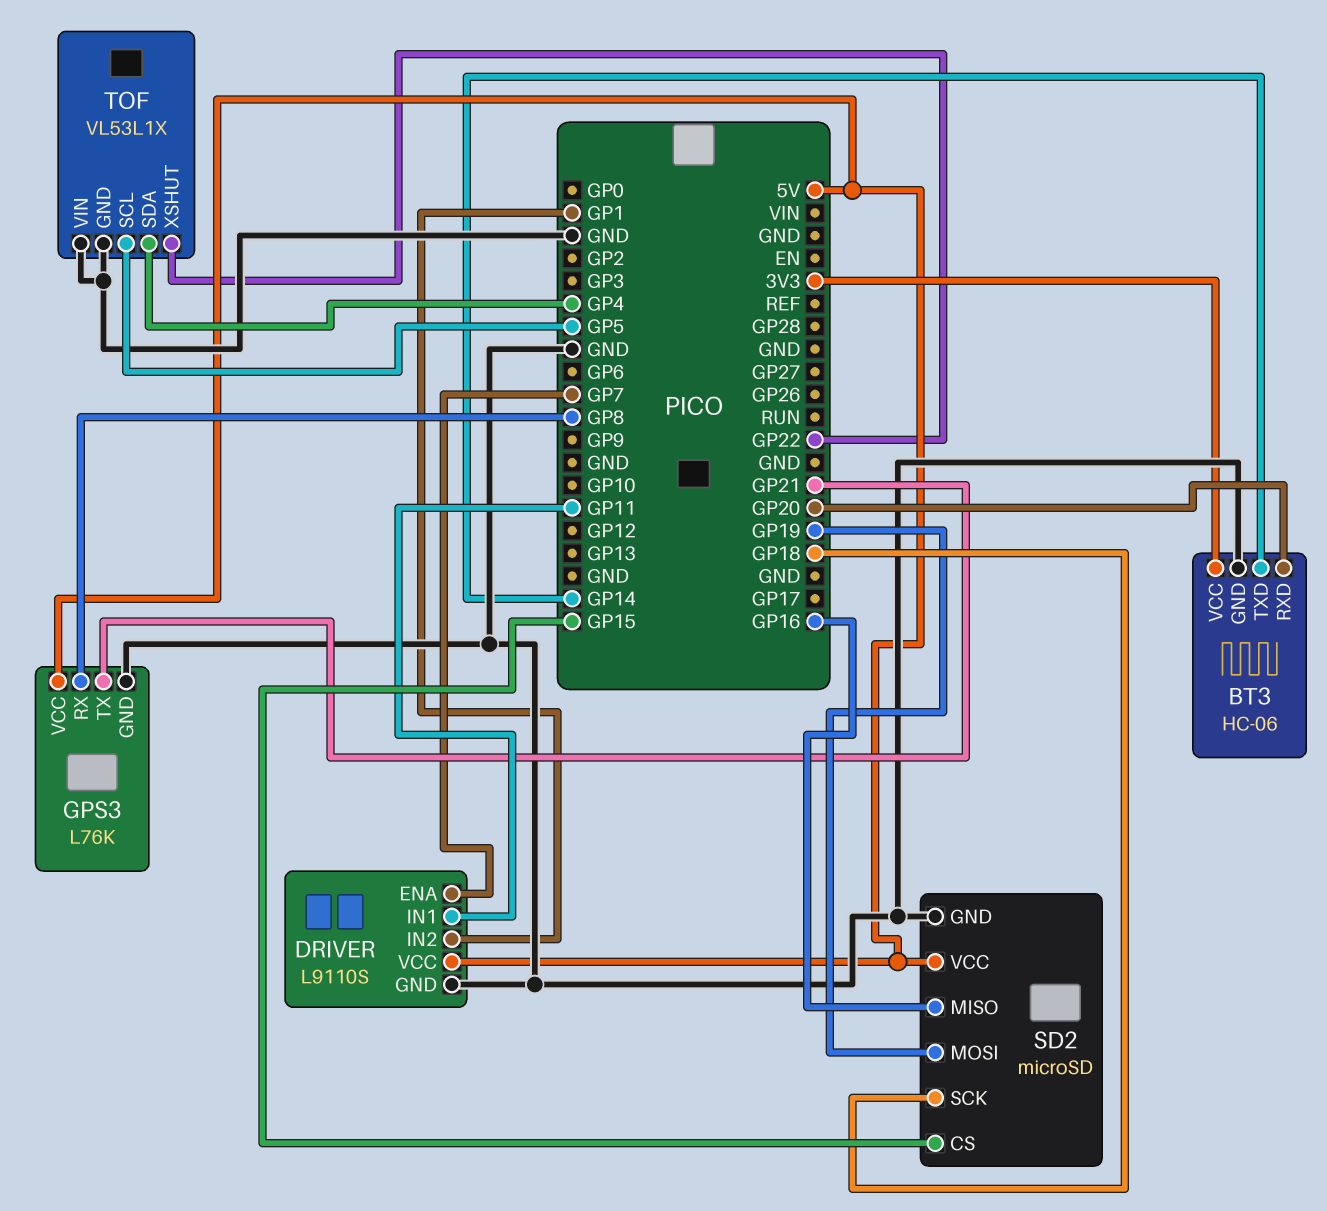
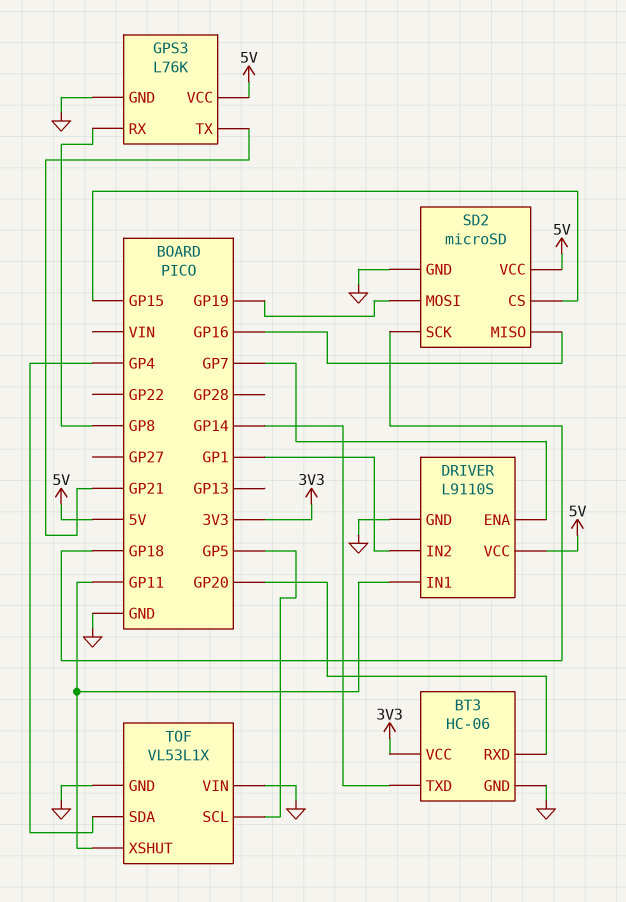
TOF pin XSHUT: GP22 -> GP11

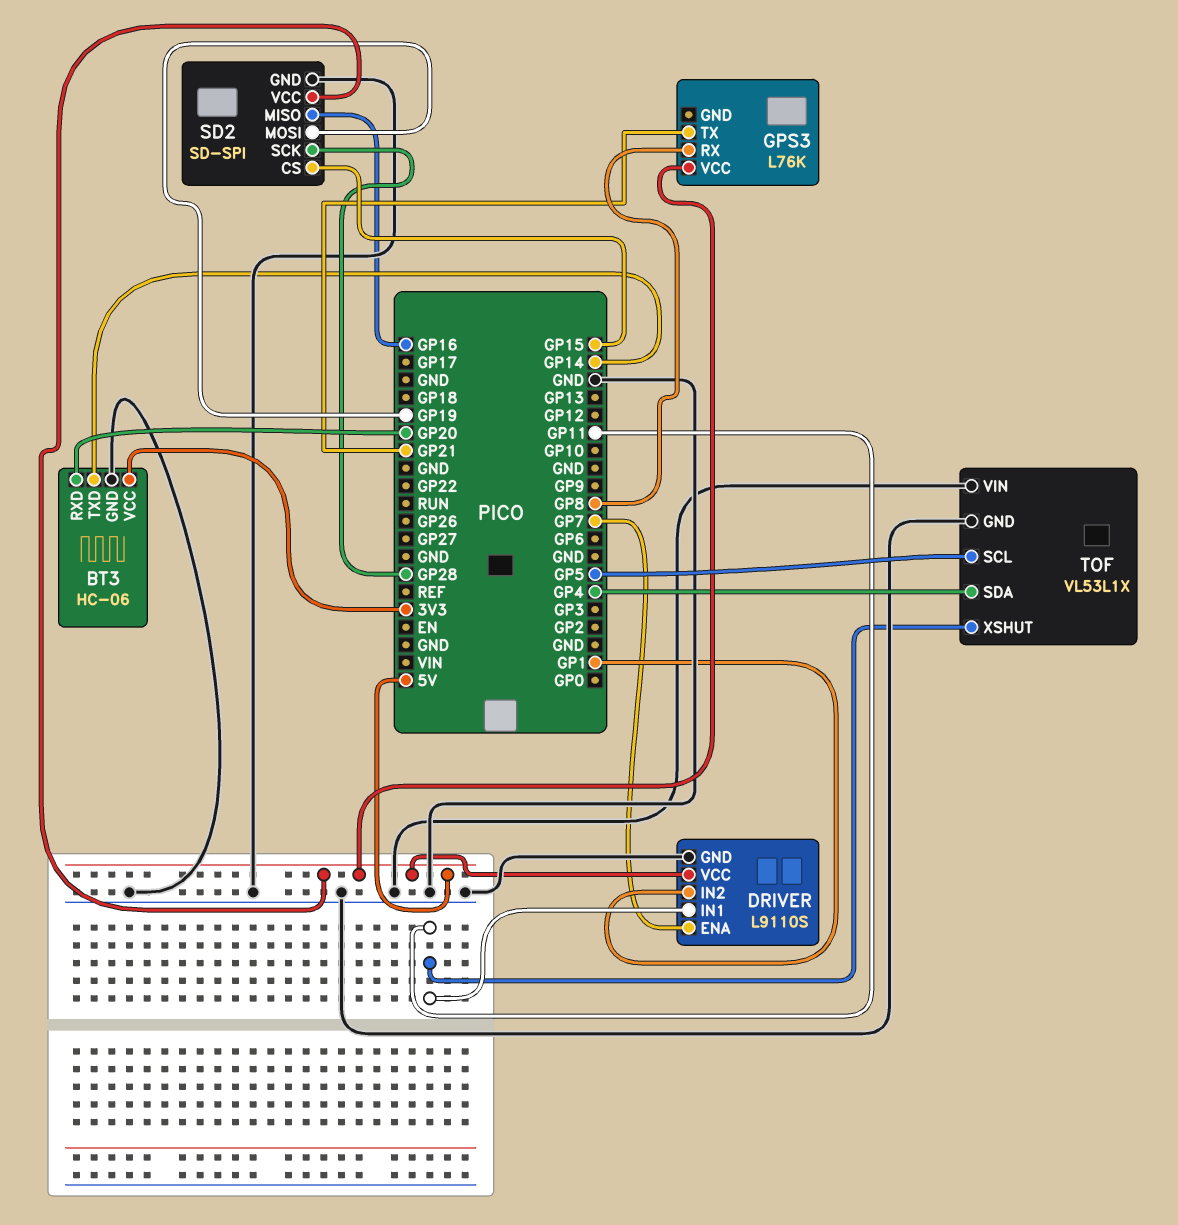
GPS3 pin GND: GND -> none
SD2: microSD -> SD-SPI
SD2 pin SCK: GP18 -> GP28

